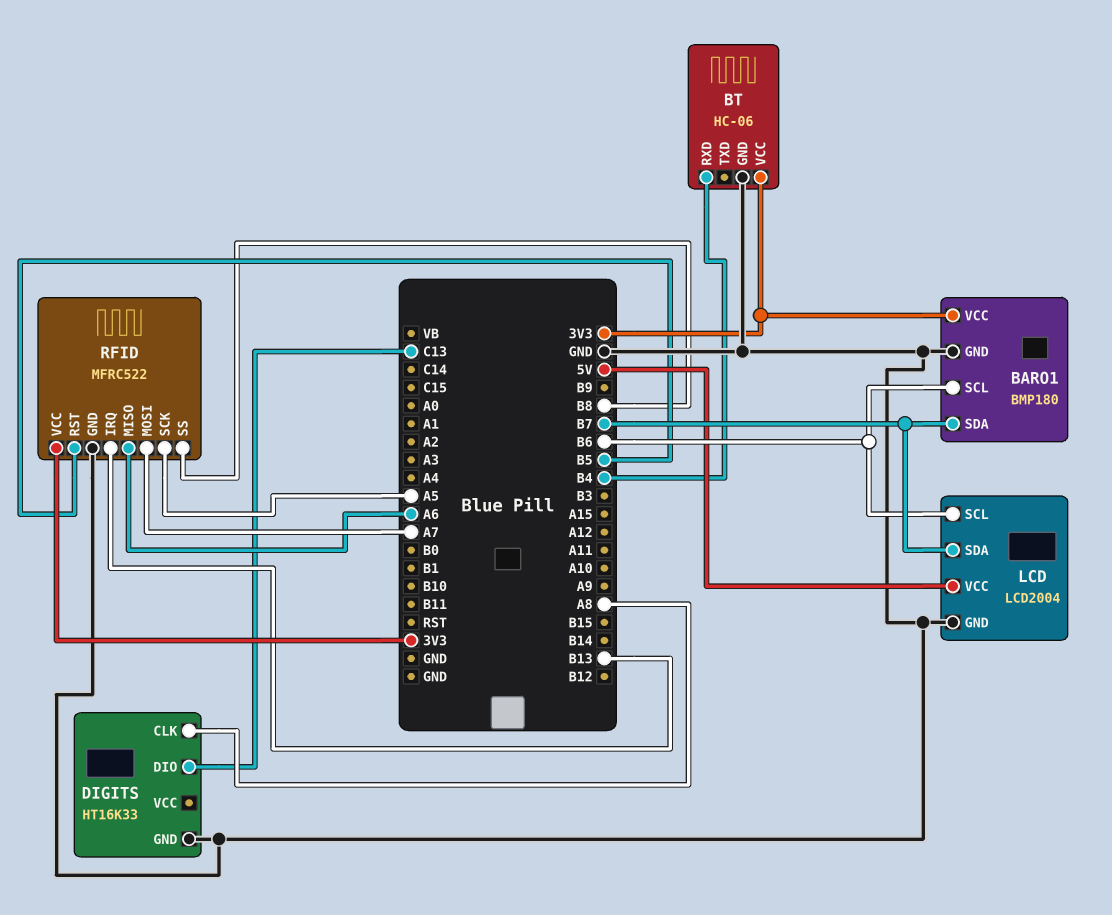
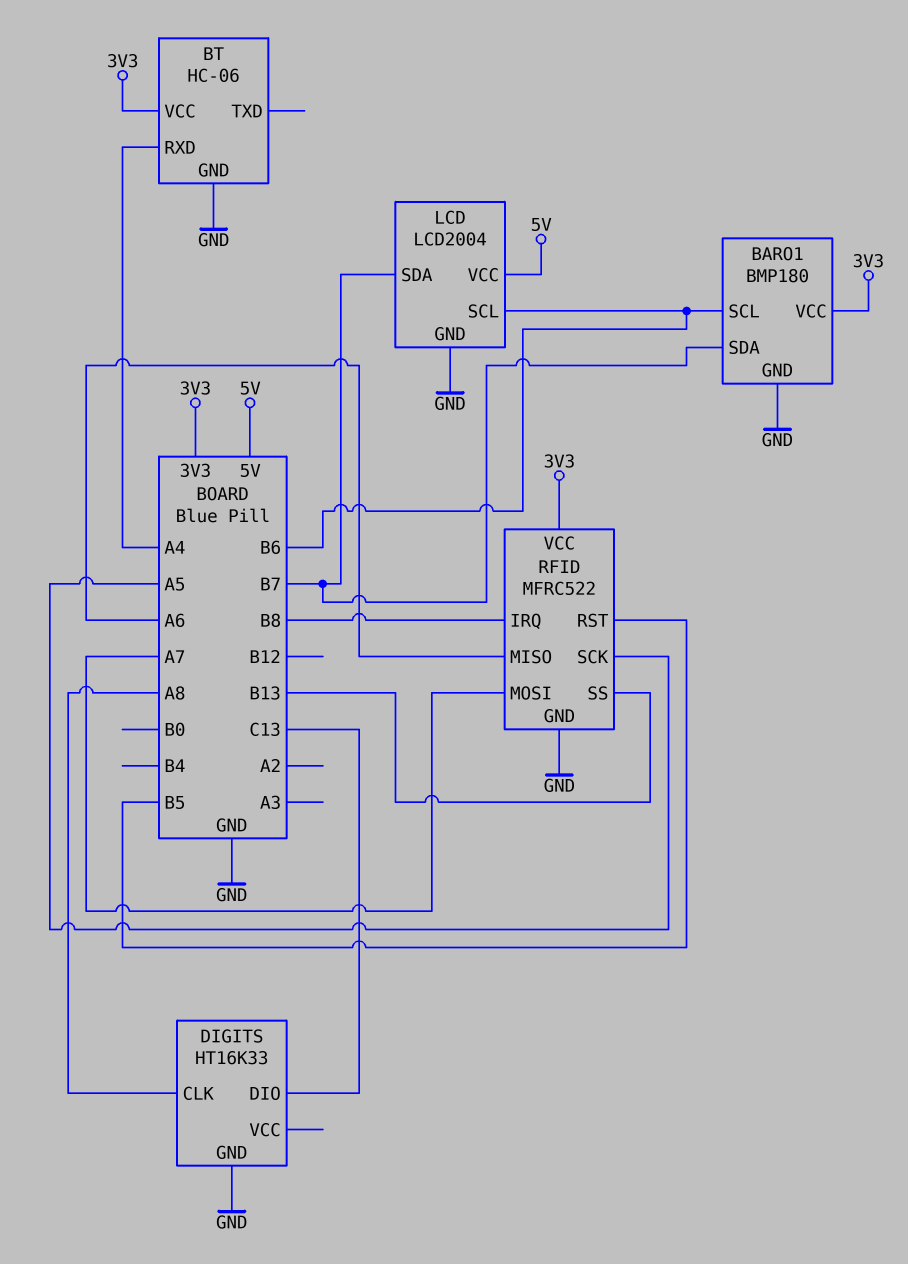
BT pin RXD: B4 -> A4
RFID pin IRQ: B13 -> B8
RFID pin SS: B8 -> B13

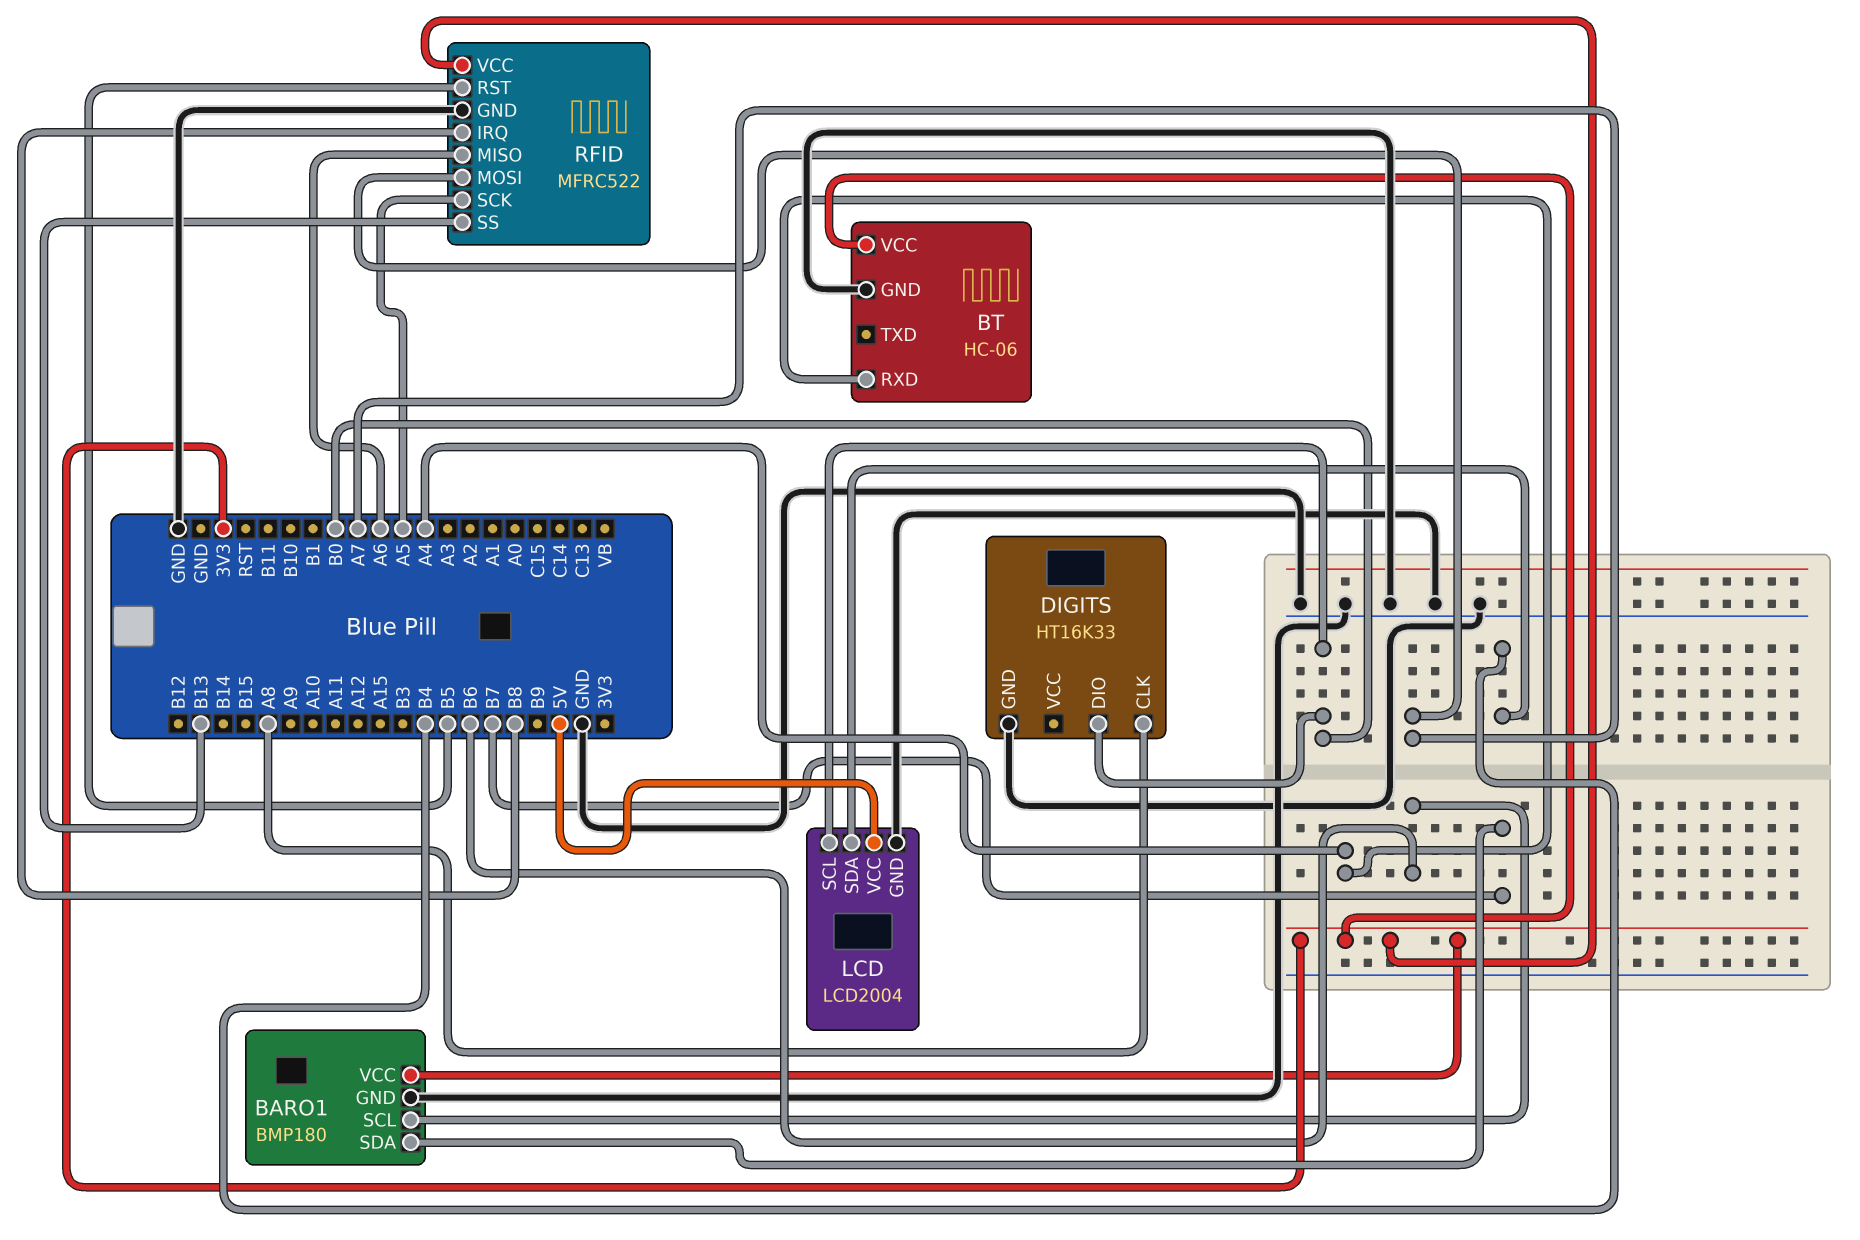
DIGITS pin DIO: C13 -> B0
LCD pin SCL: B6 -> B0
LCD pin SDA: B7 -> B4

